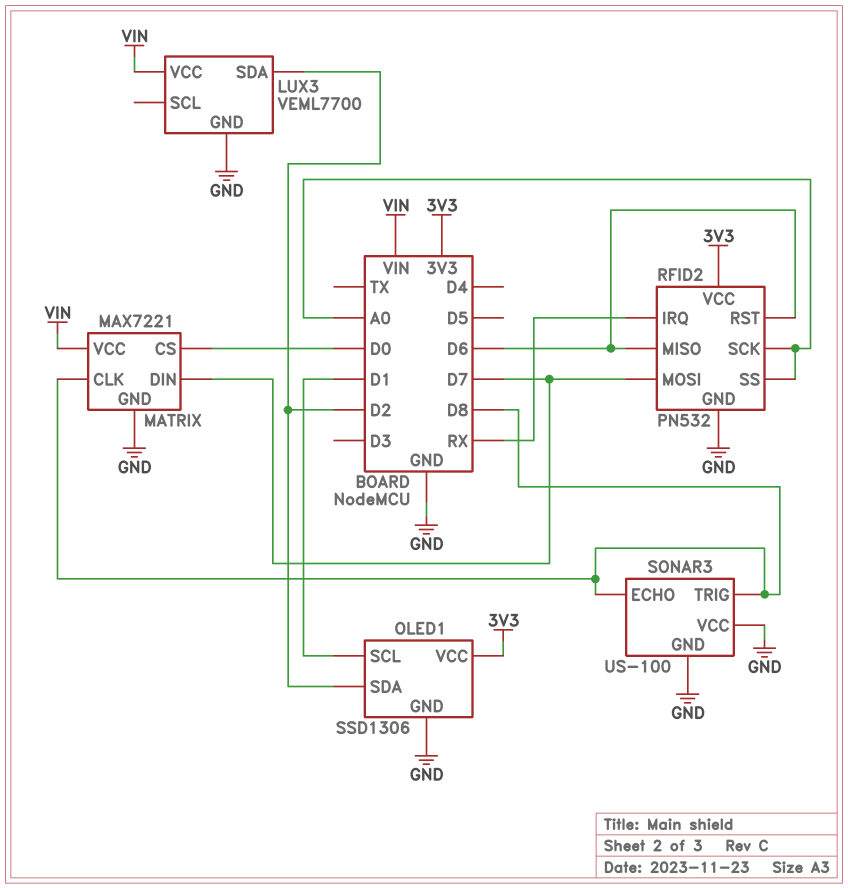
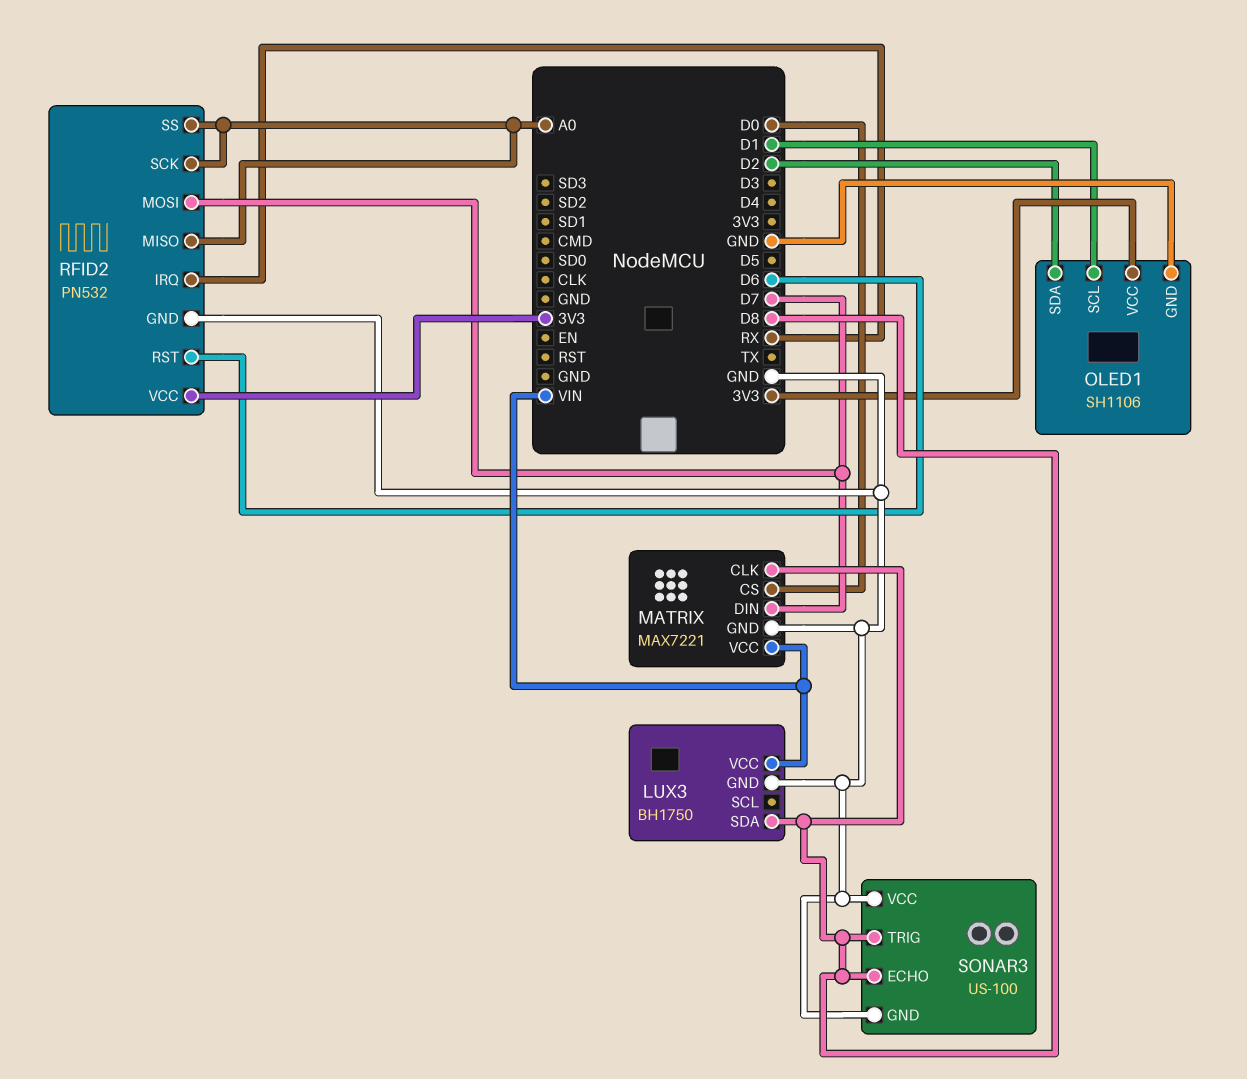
LUX3: VEML7700 -> BH1750
LUX3 pin SDA: D2 -> D8
OLED1: SSD1306 -> SH1106
RFID2 pin MISO: D6 -> A0

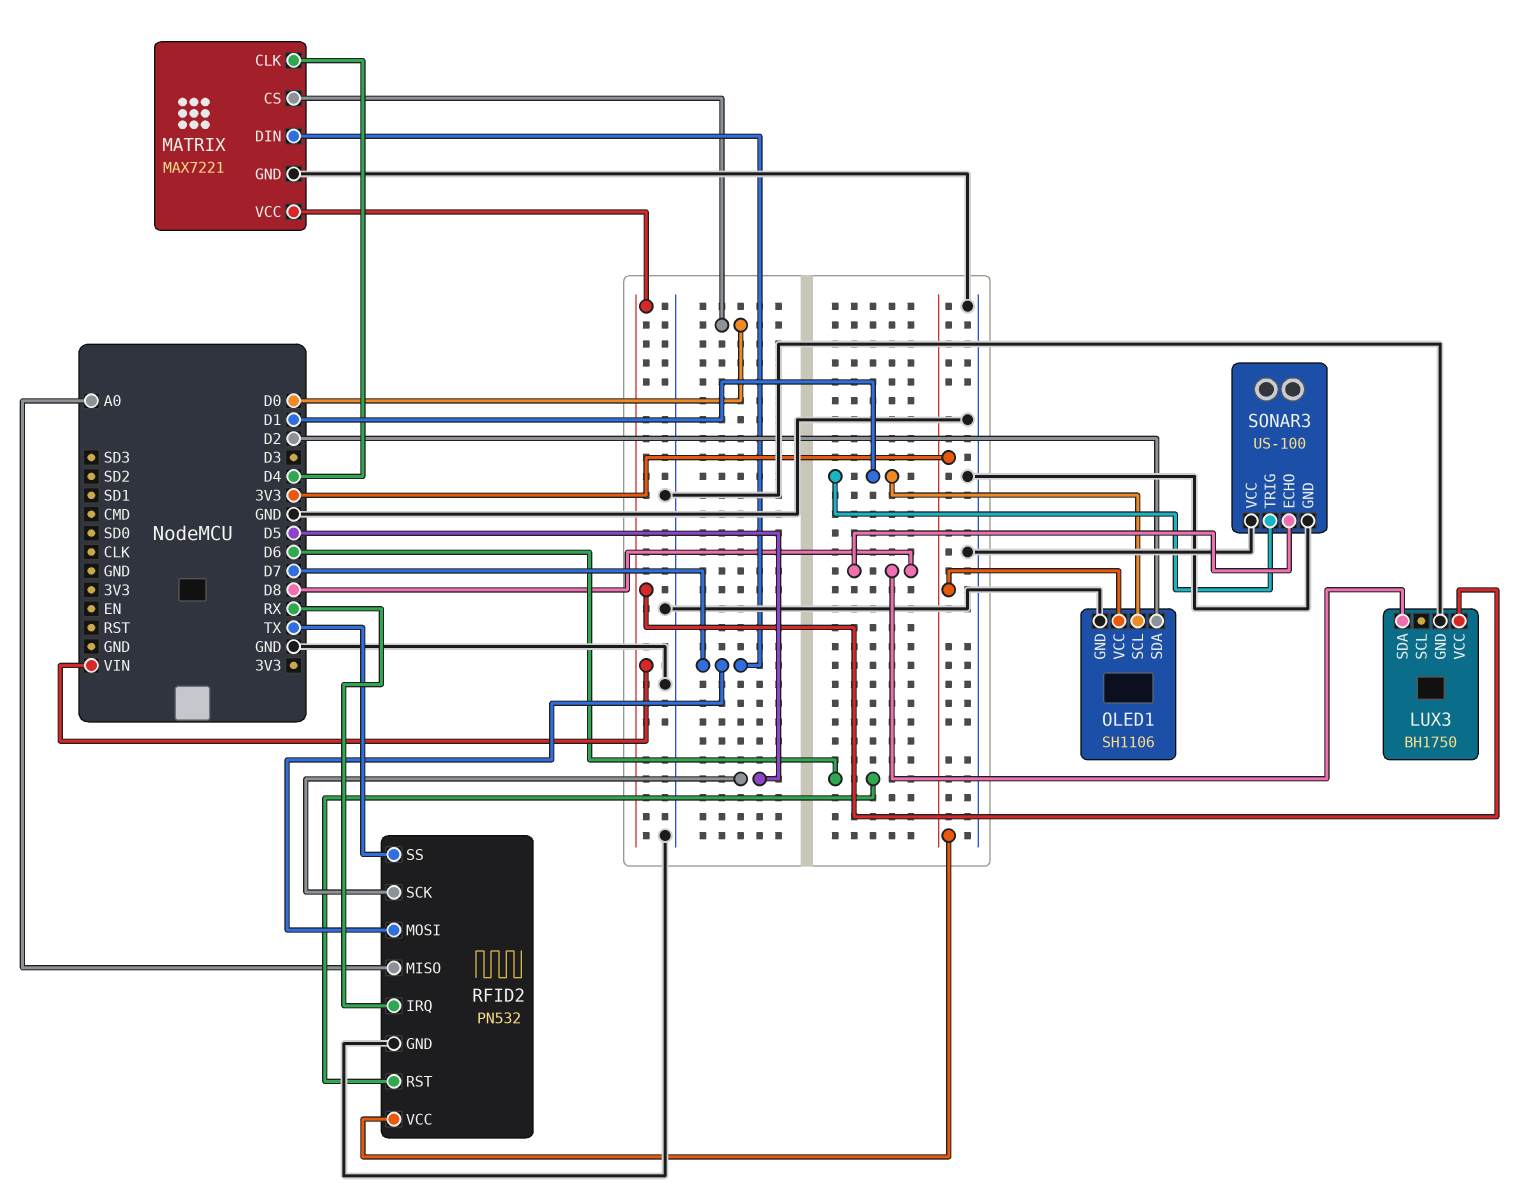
MATRIX pin CLK: D8 -> D4
RFID2 pin SCK: A0 -> D5
RFID2 pin SS: A0 -> TX
SONAR3 pin TRIG: D8 -> D1

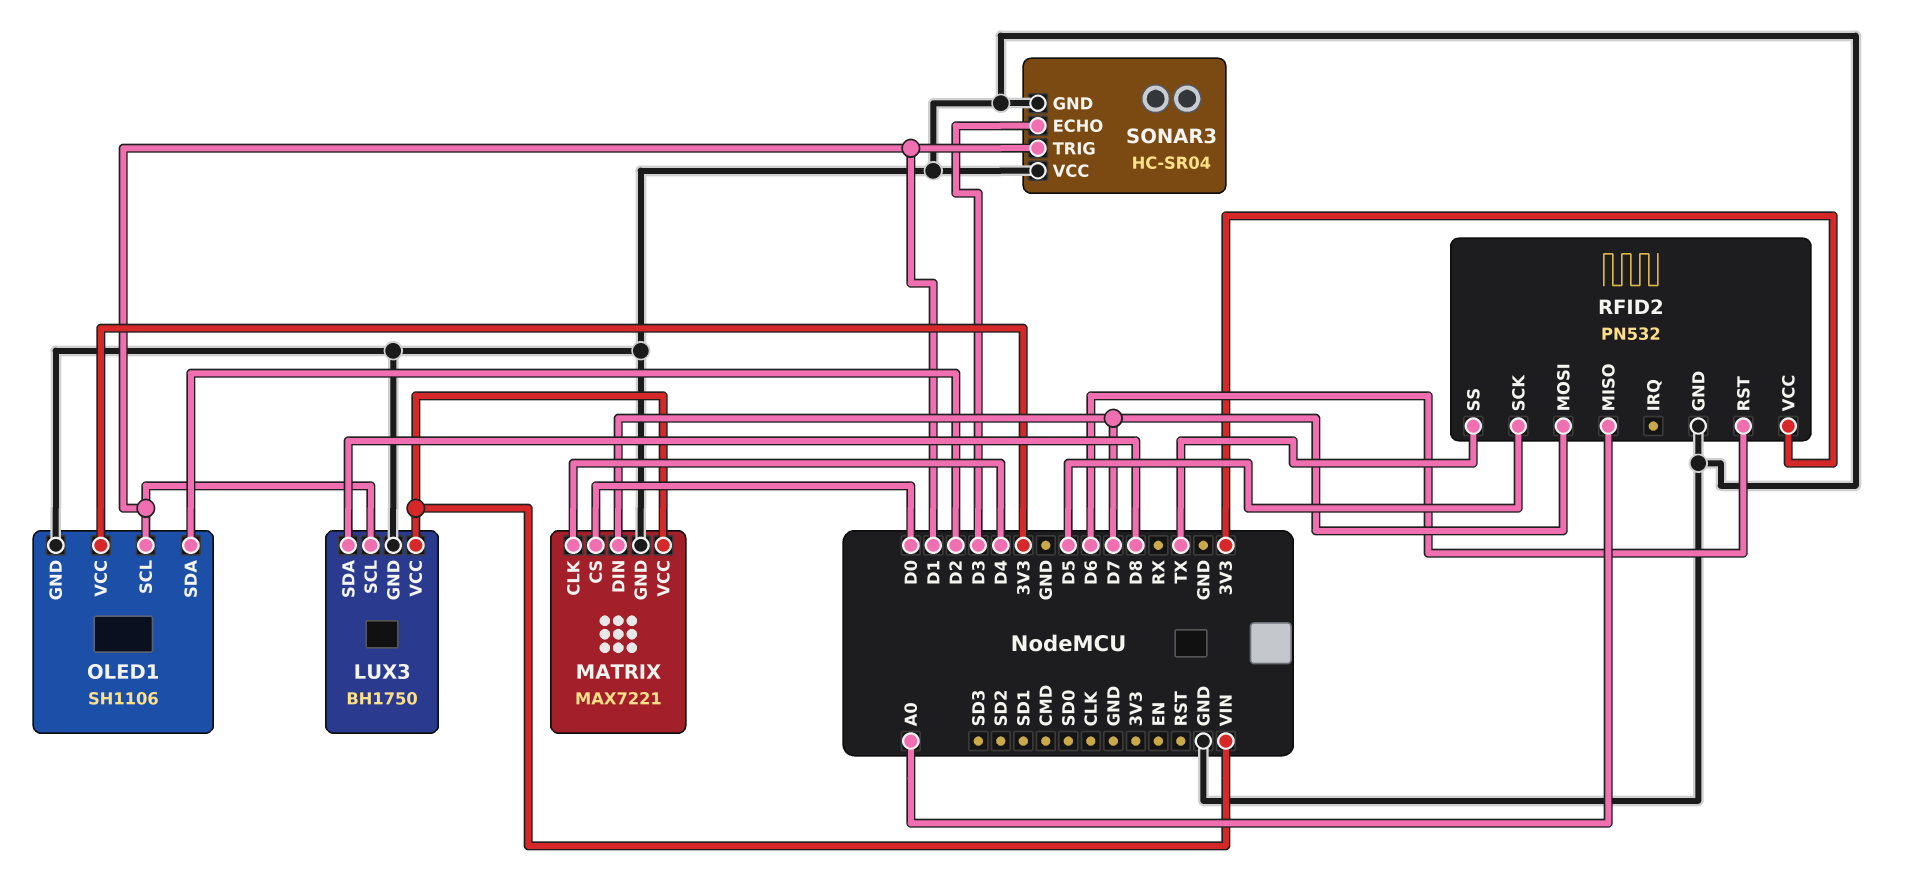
LUX3 pin SCL: none -> D1
RFID2 pin IRQ: RX -> none
SONAR3: US-100 -> HC-SR04
SONAR3 pin ECHO: D8 -> D3

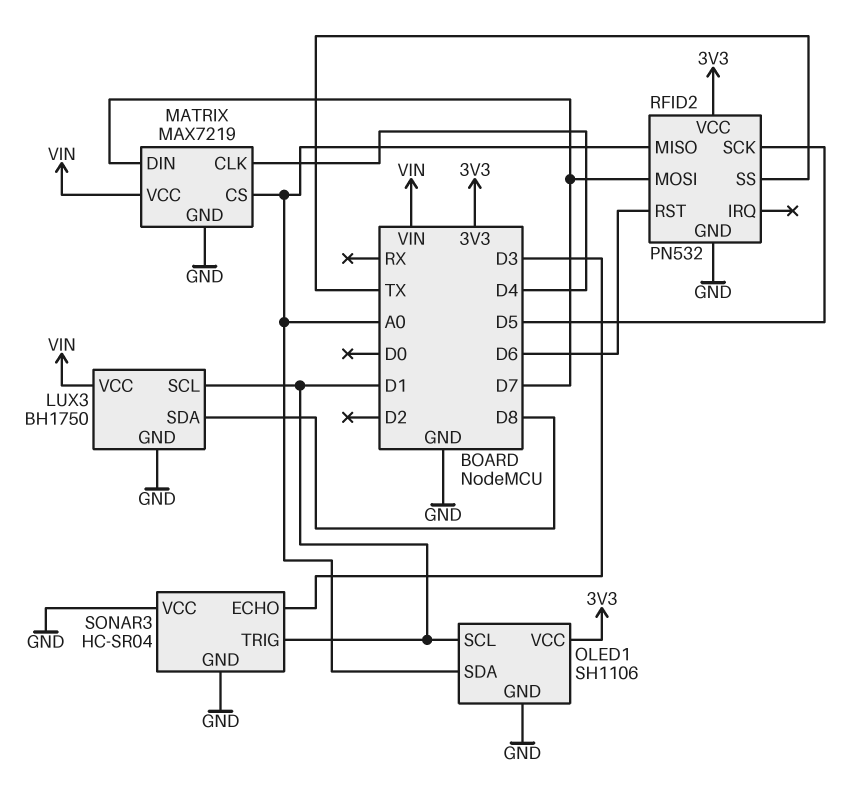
MATRIX: MAX7221 -> MAX7219
MATRIX pin CS: D0 -> A0
OLED1 pin SDA: D2 -> A0

